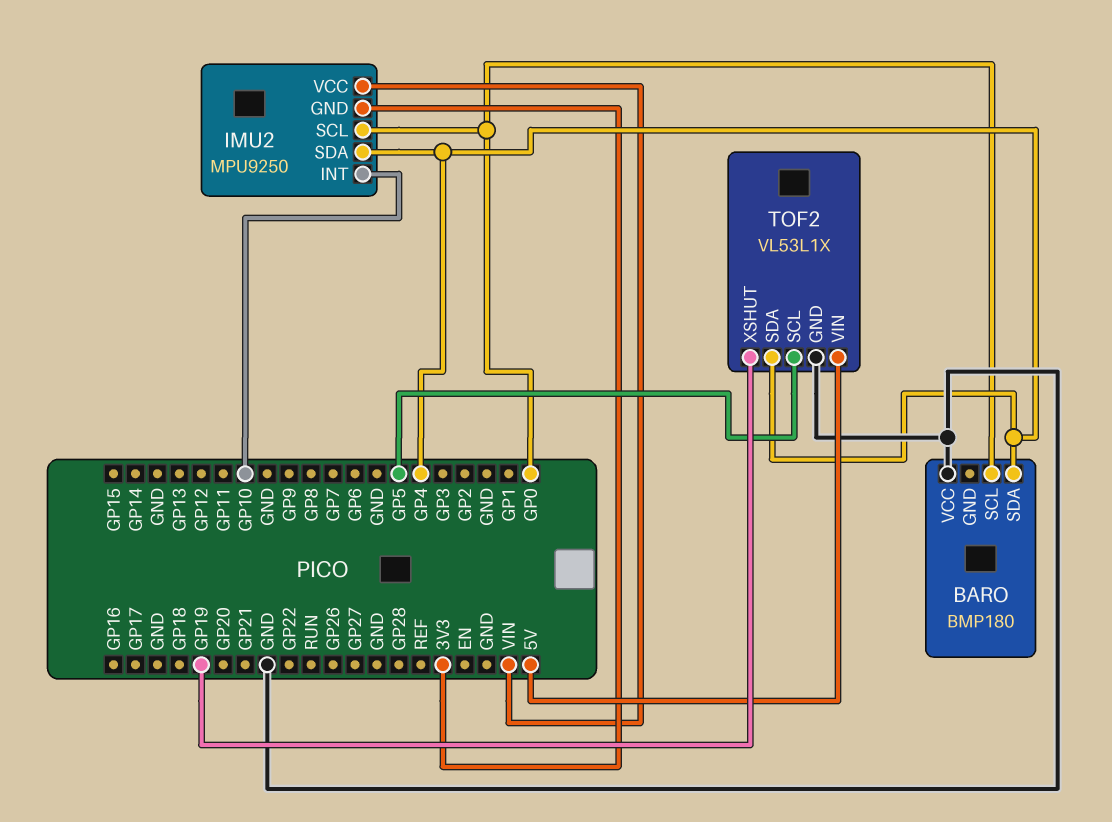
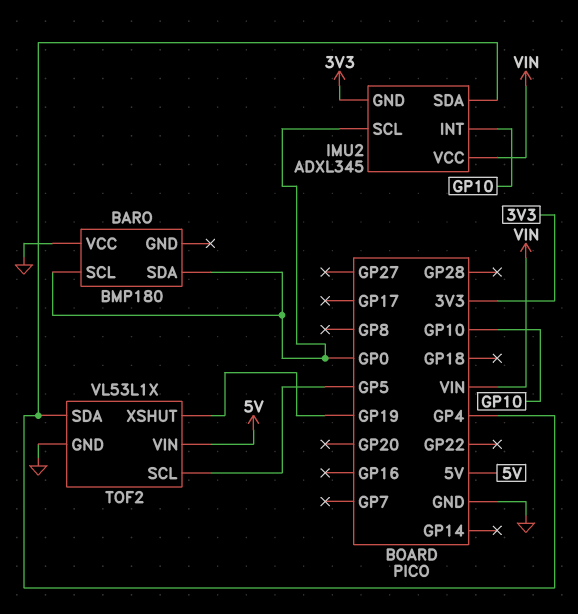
BARO pin SDA: GP4 -> GP0
IMU2: MPU9250 -> ADXL345

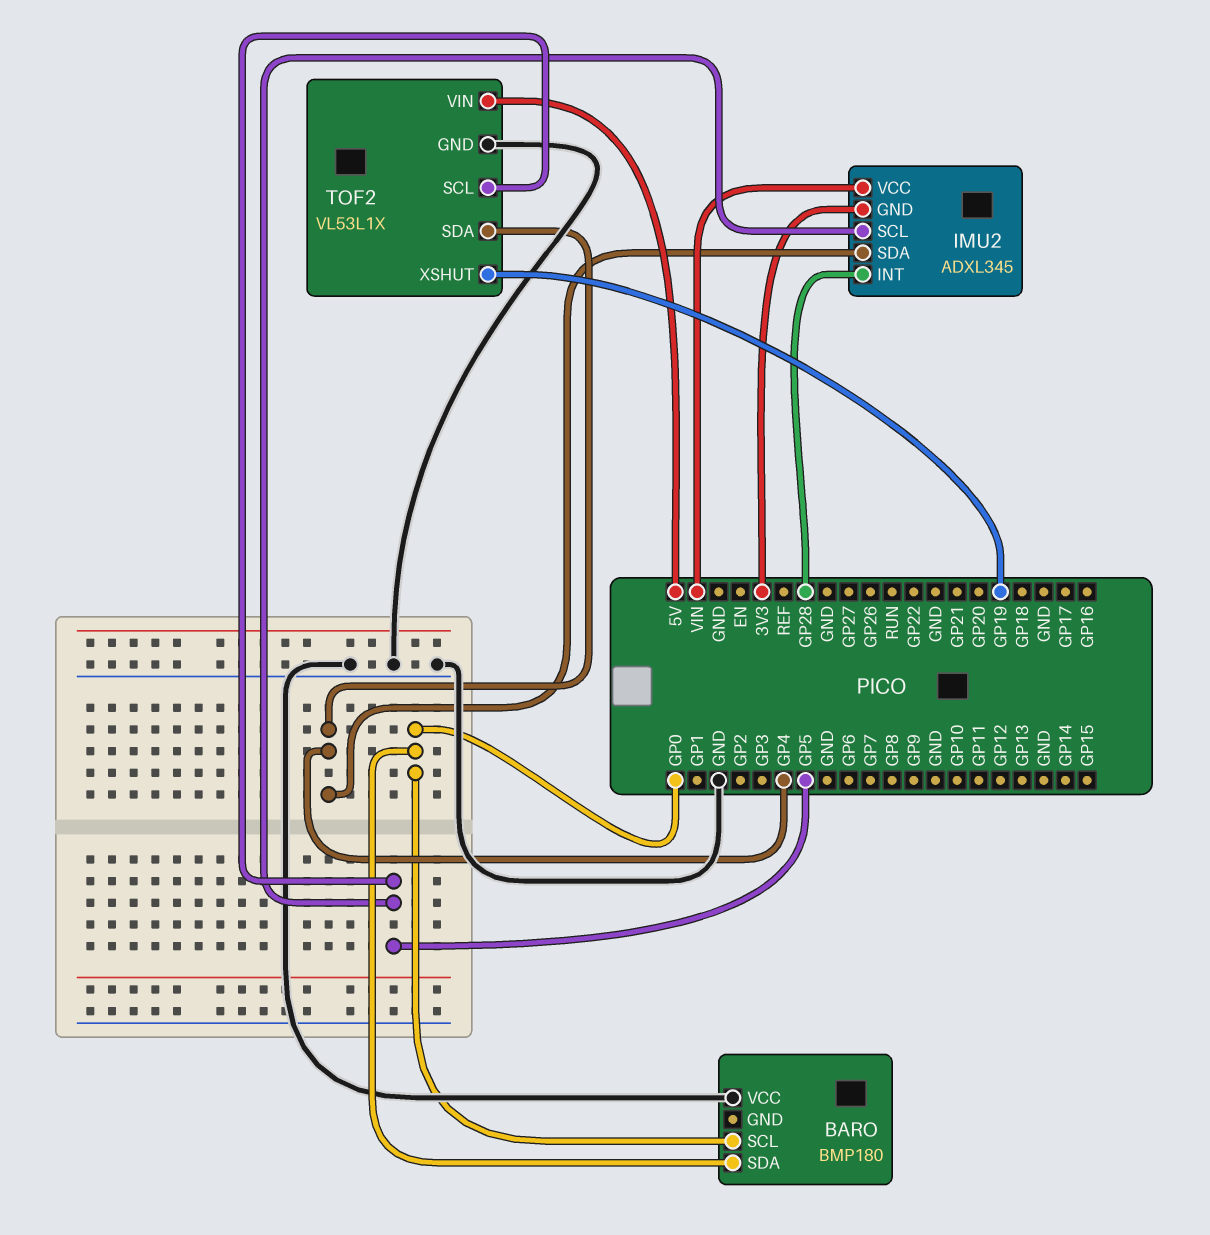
IMU2 pin INT: GP10 -> GP28
IMU2 pin SCL: GP0 -> GP5

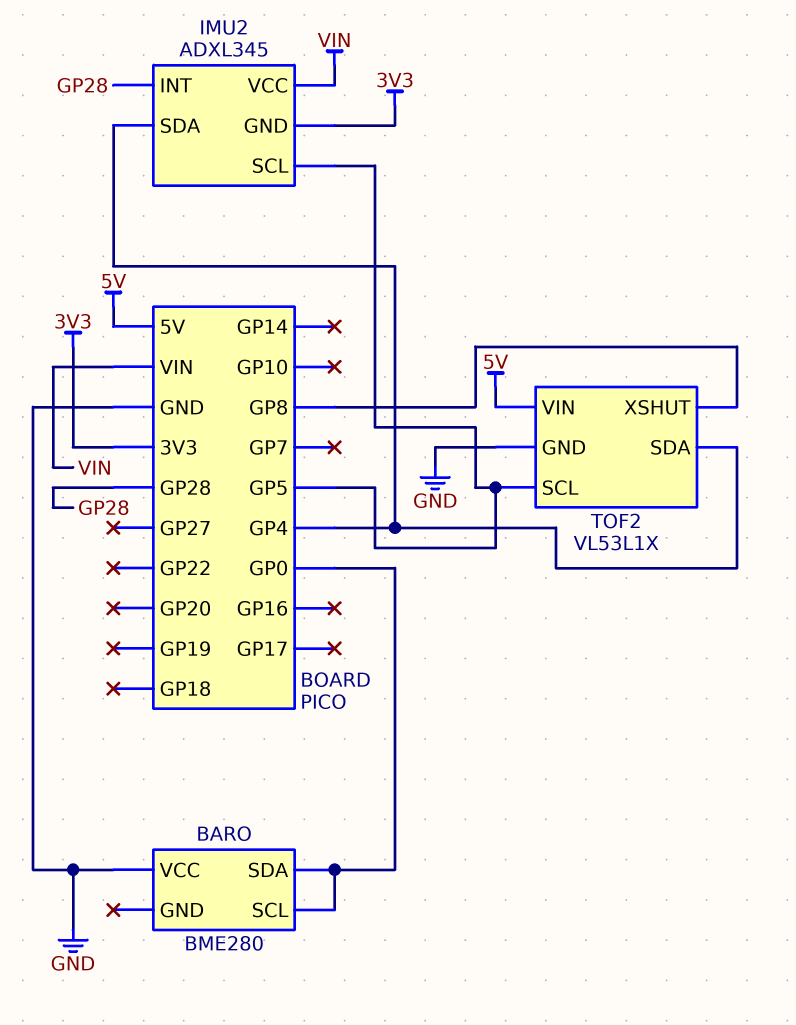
BARO: BMP180 -> BME280
TOF2 pin XSHUT: GP19 -> GP8

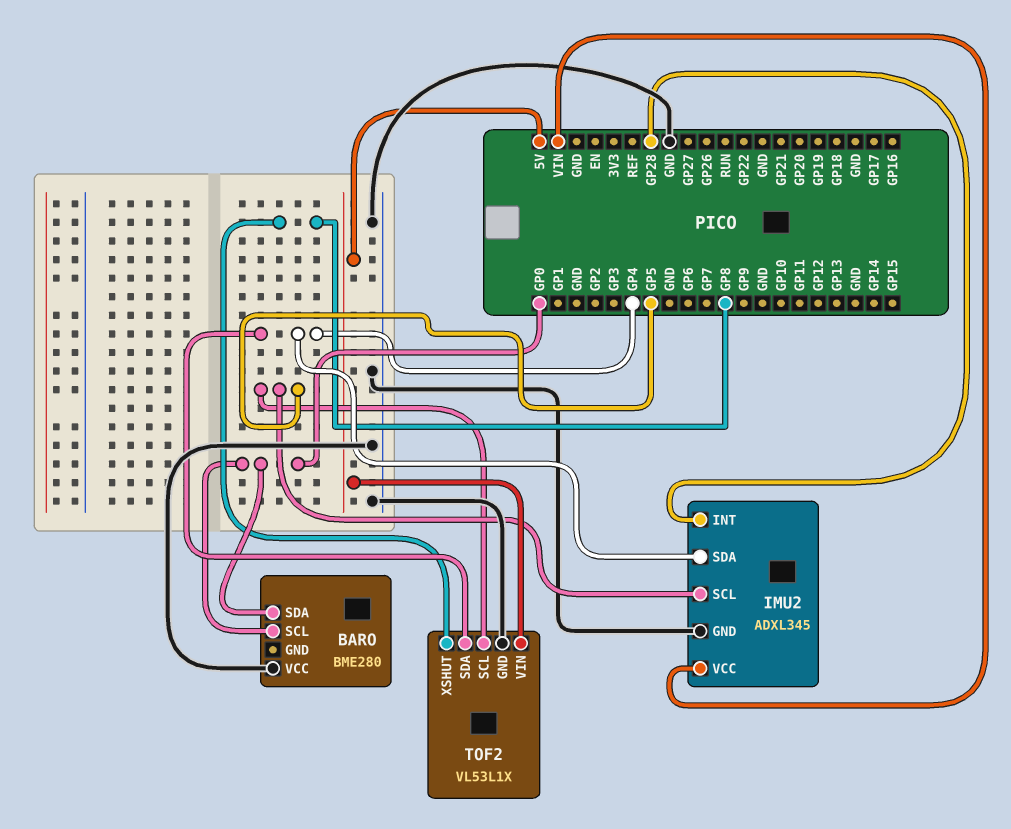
IMU2 pin GND: 3V3 -> GND

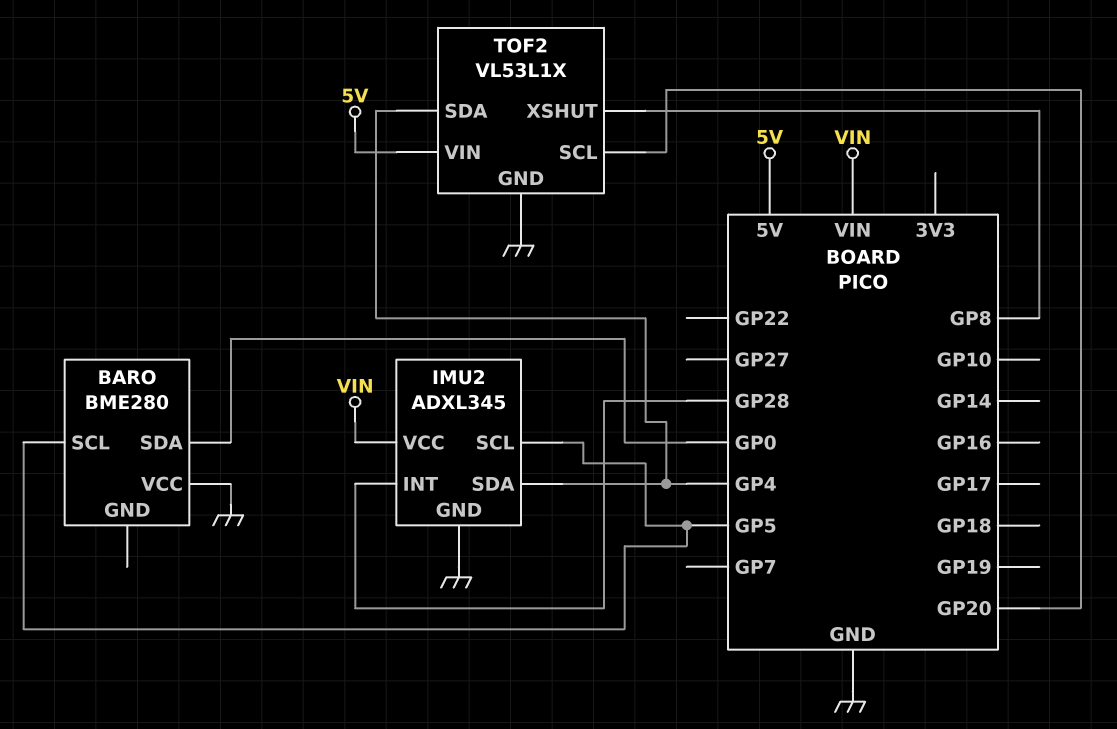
BARO pin SCL: GP0 -> GP5
TOF2 pin SCL: GP5 -> GP20

